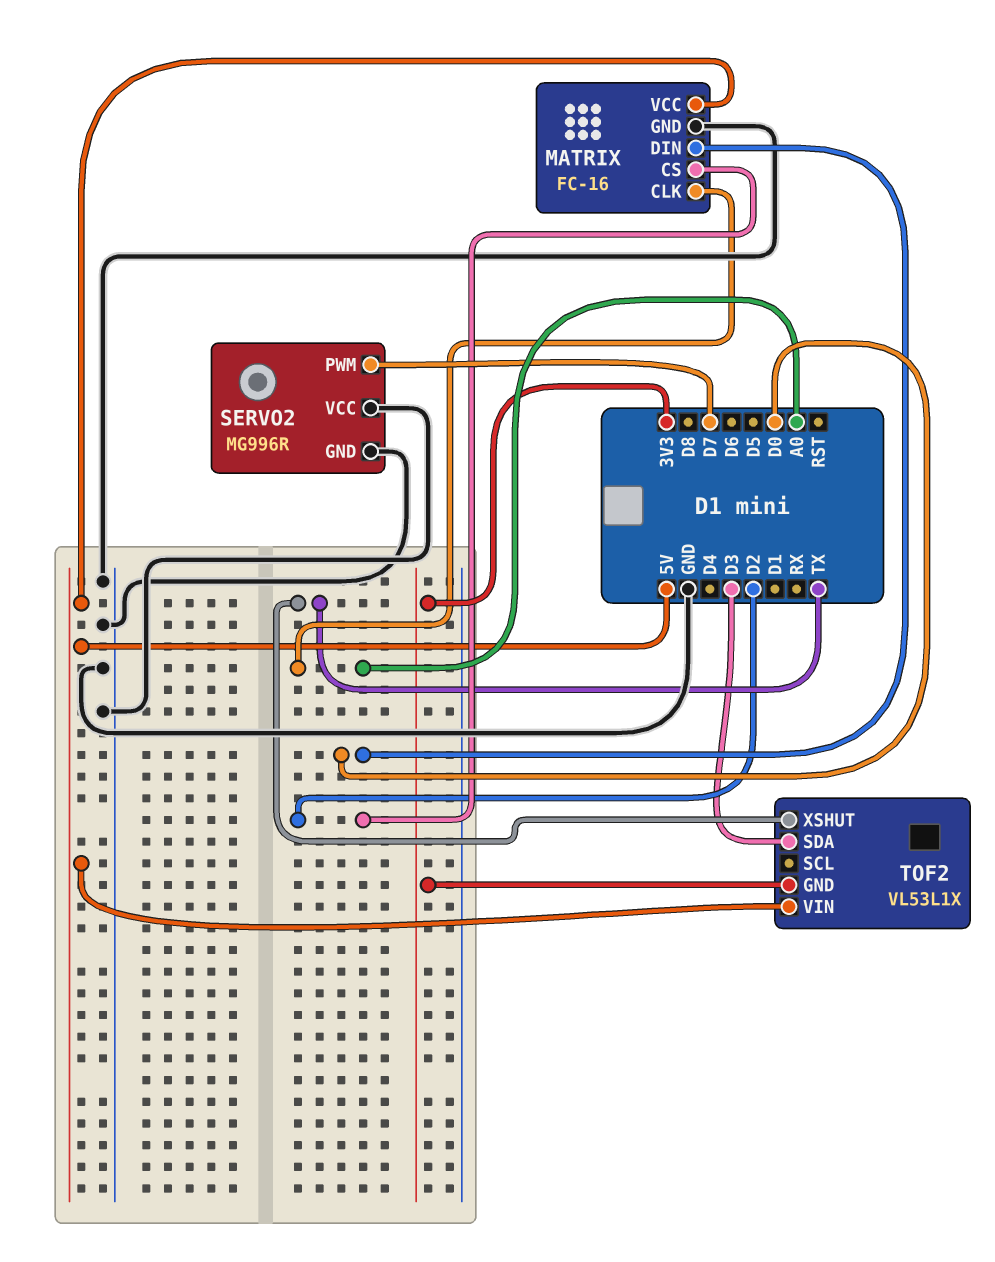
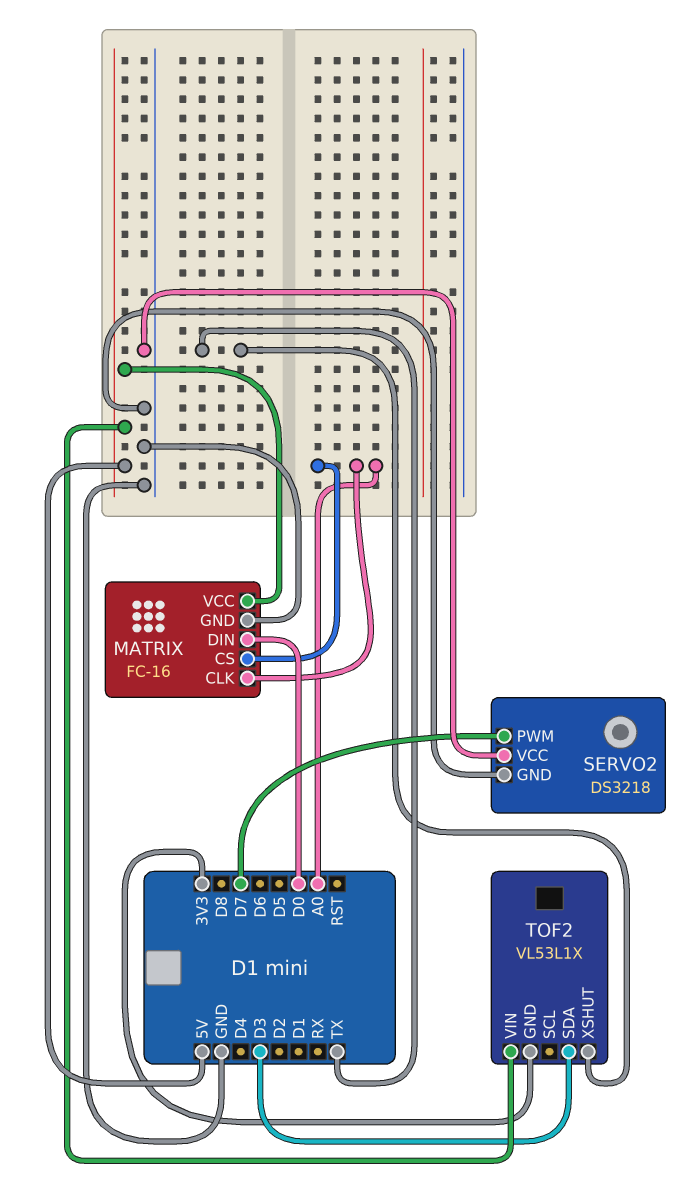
MATRIX pin CS: D2 -> A0
SERVO2: MG996R -> DS3218

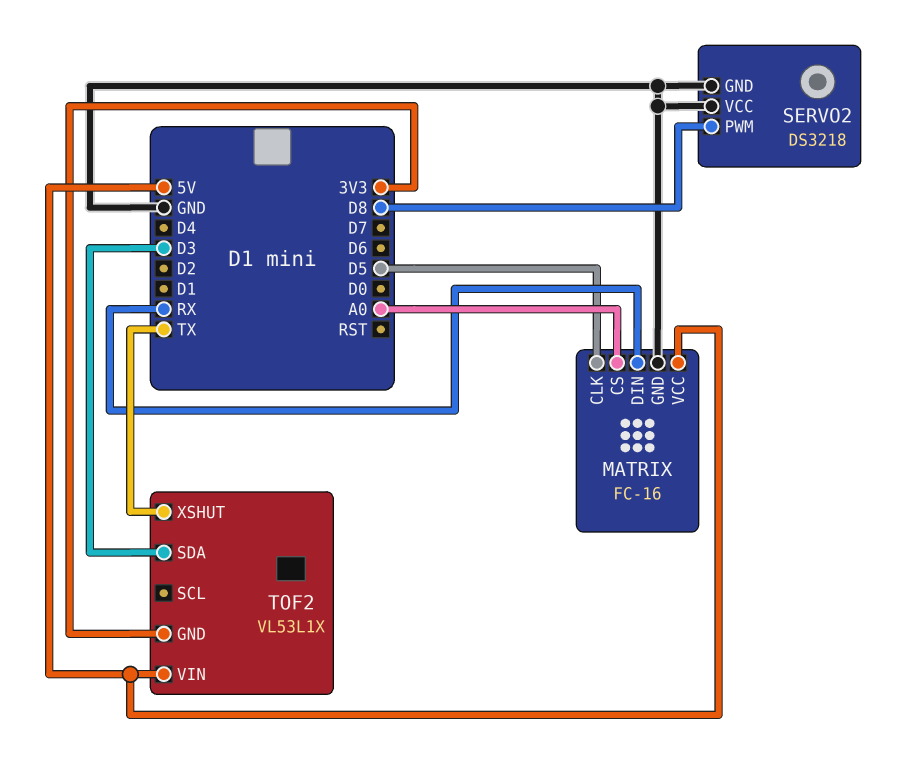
MATRIX pin CLK: A0 -> D5
MATRIX pin DIN: D0 -> RX
SERVO2 pin PWM: D7 -> D8

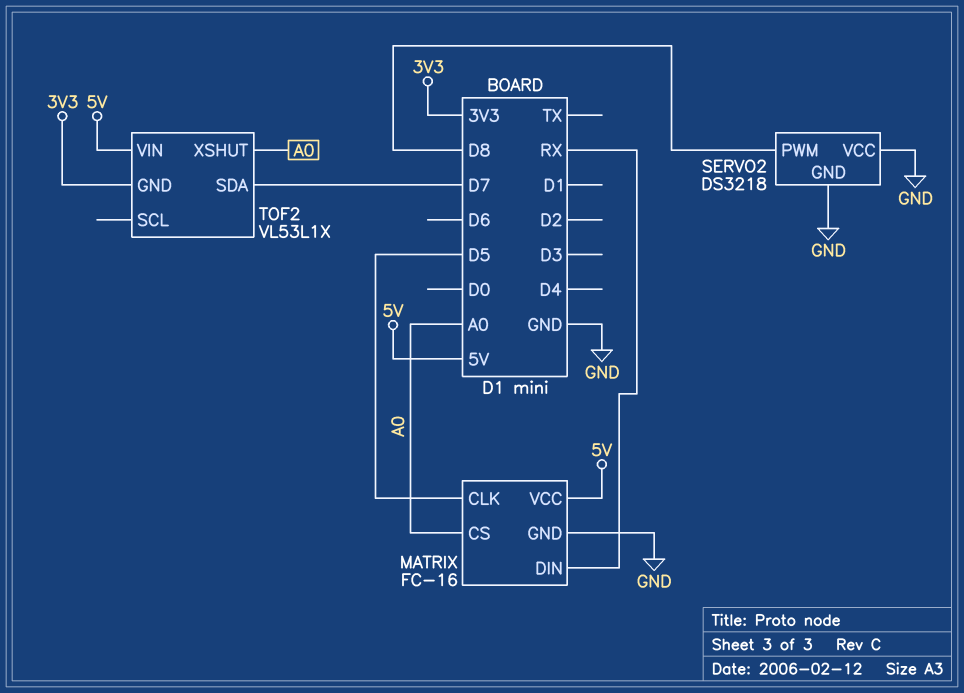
TOF2 pin SDA: D3 -> D7
TOF2 pin XSHUT: TX -> A0

